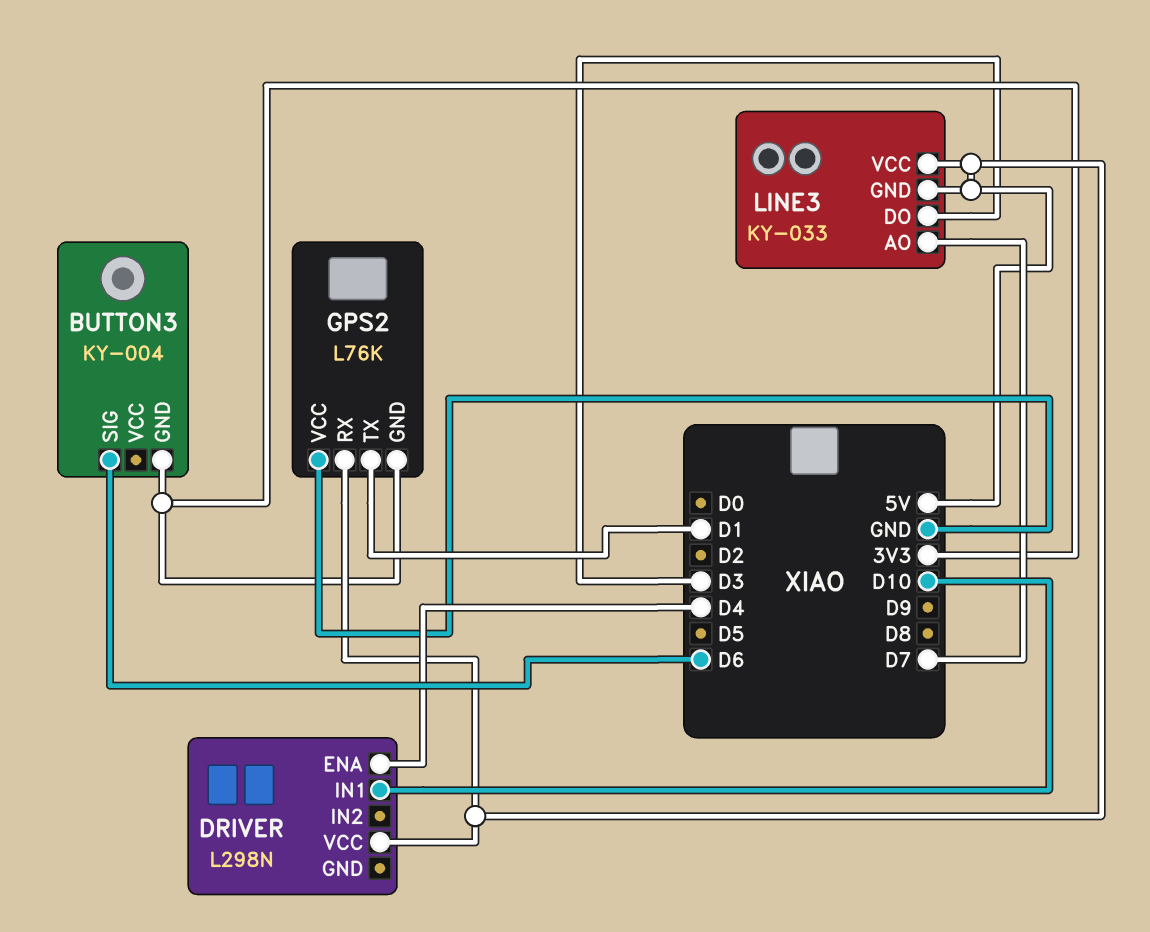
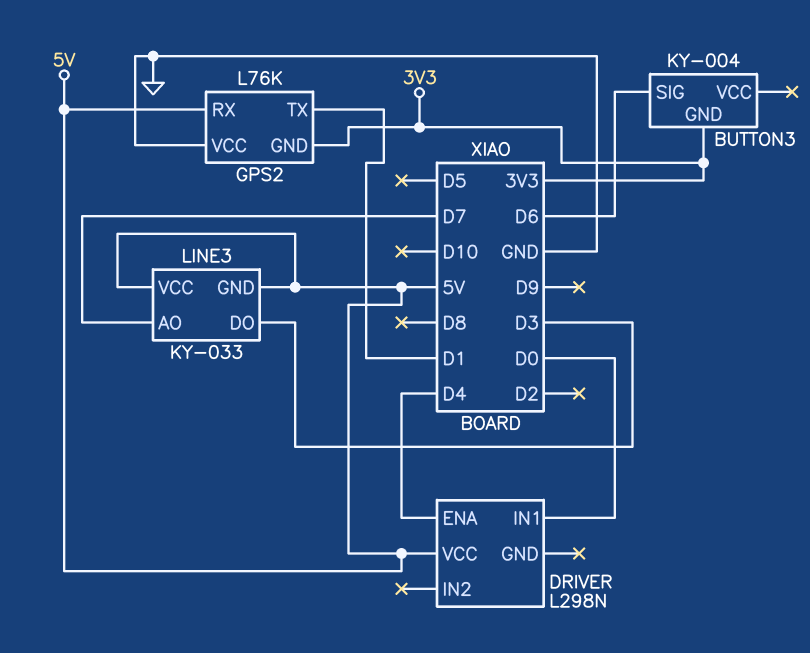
DRIVER pin IN1: D10 -> D0

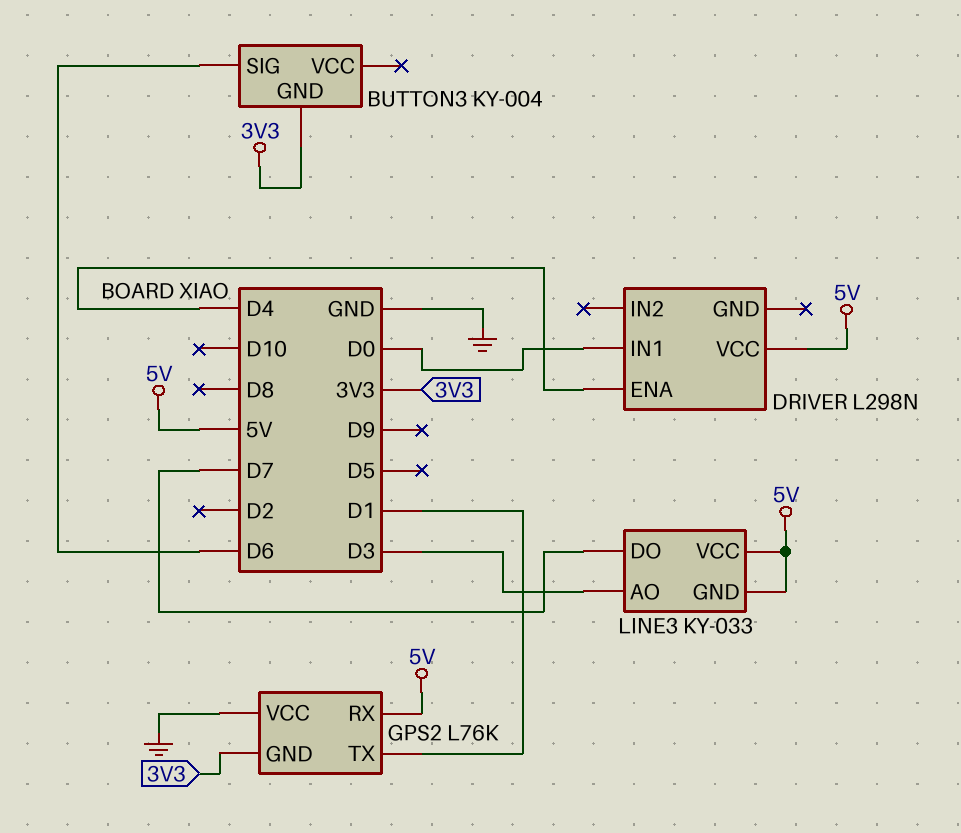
LINE3 pin AO: D7 -> D3
LINE3 pin DO: D3 -> D7

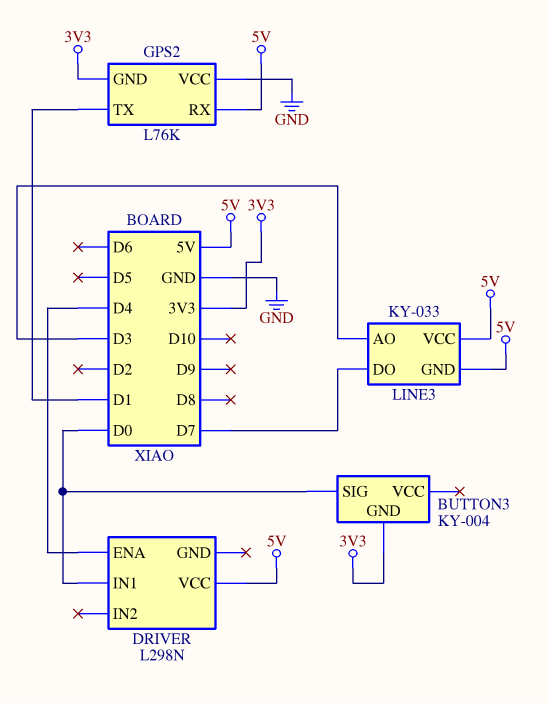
BUTTON3 pin SIG: D6 -> D0

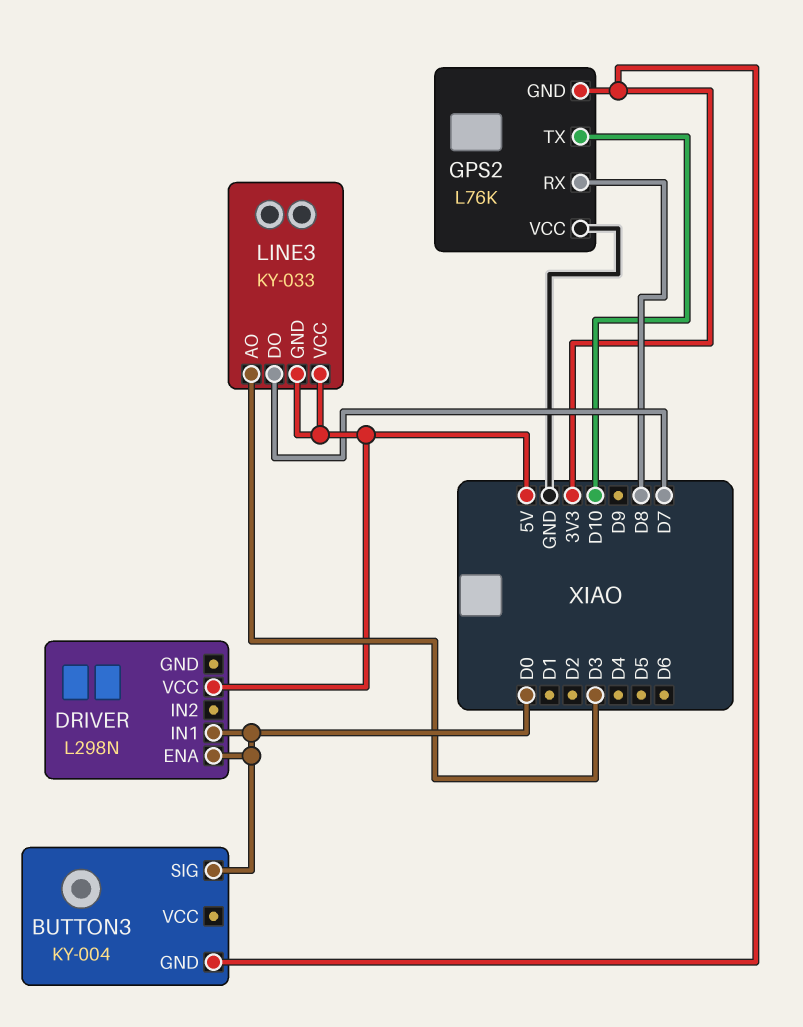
DRIVER pin ENA: D4 -> D0
GPS2 pin RX: 5V -> D8
GPS2 pin TX: D1 -> D10

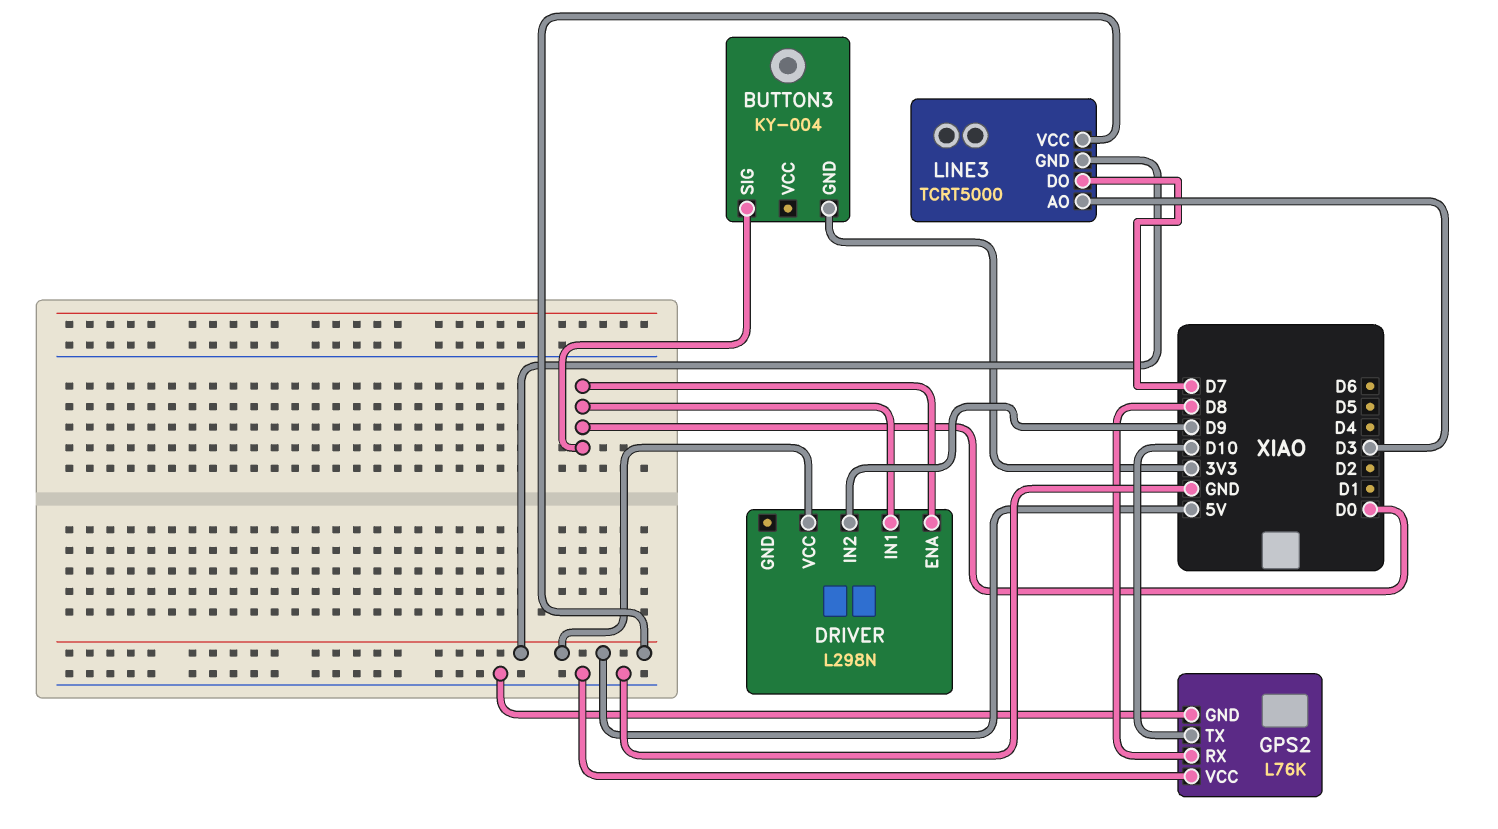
DRIVER pin IN2: none -> D9
GPS2 pin GND: 3V3 -> GND
LINE3: KY-033 -> TCRT5000

